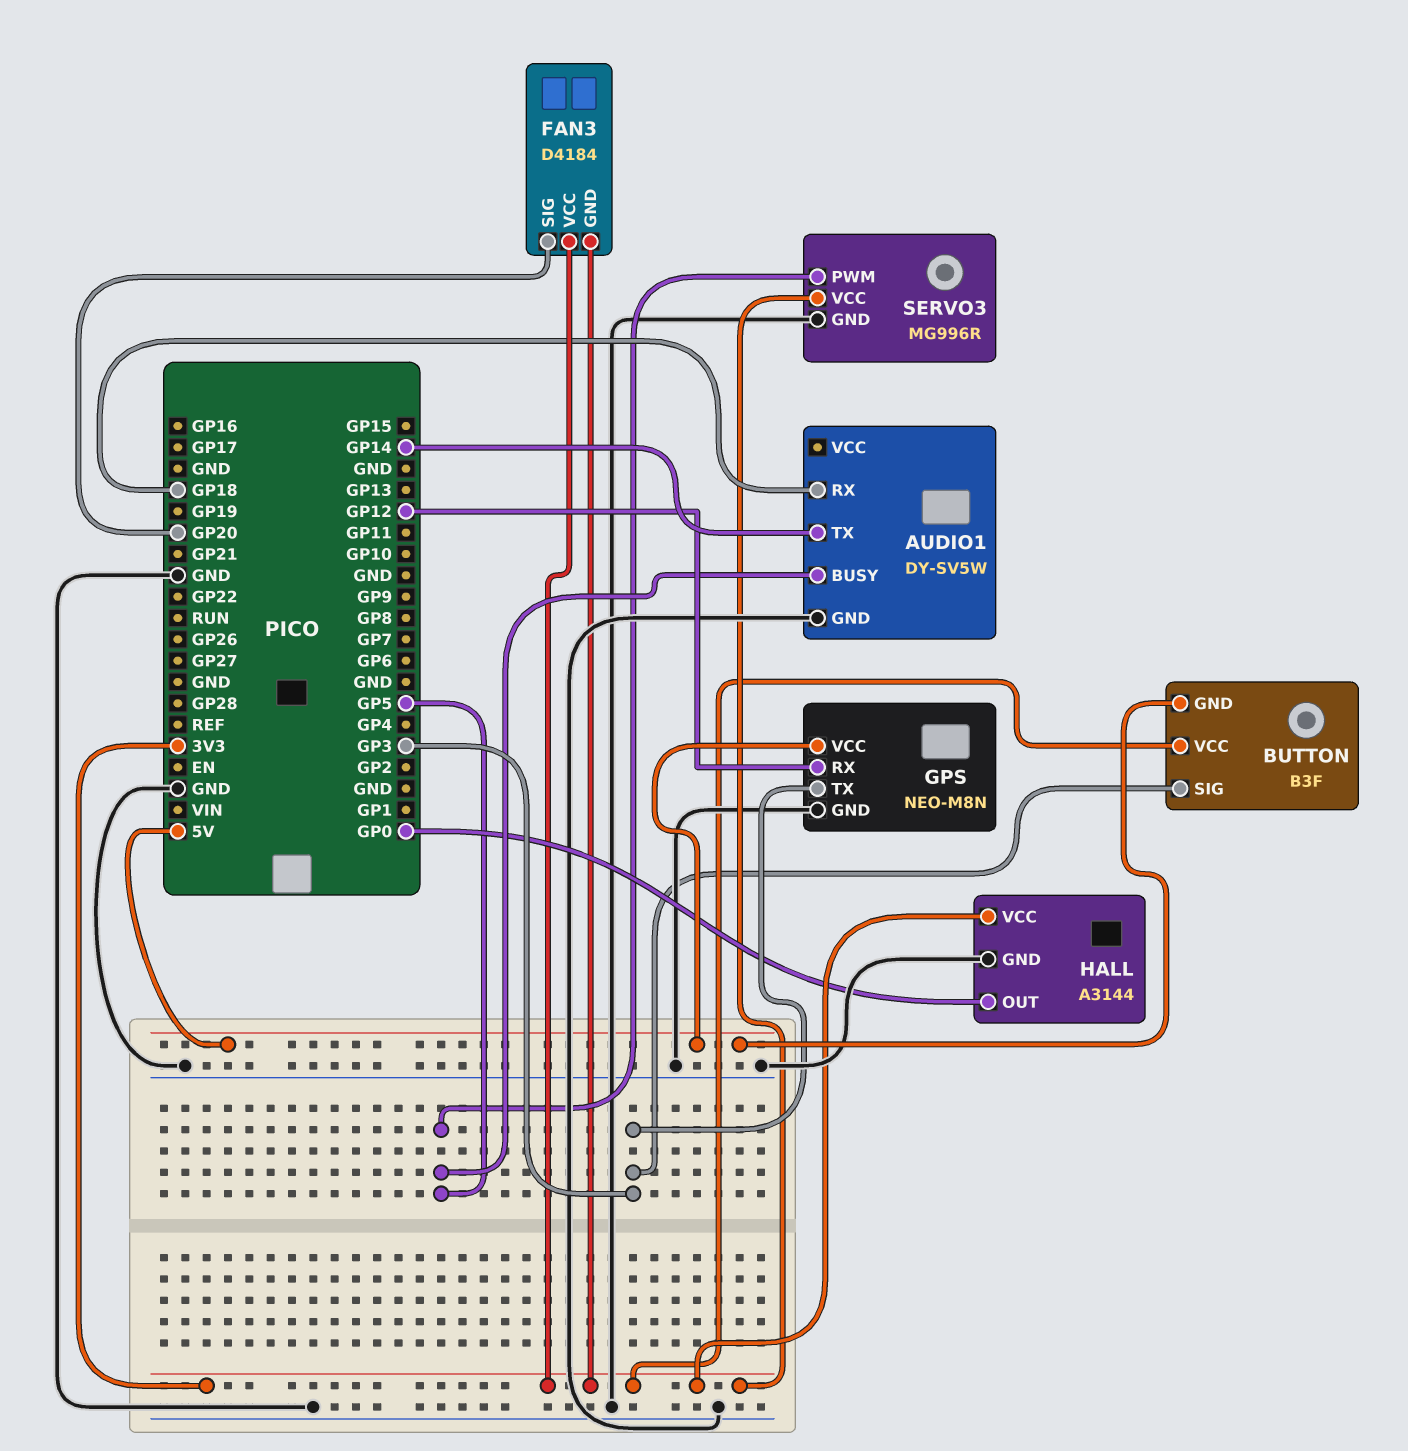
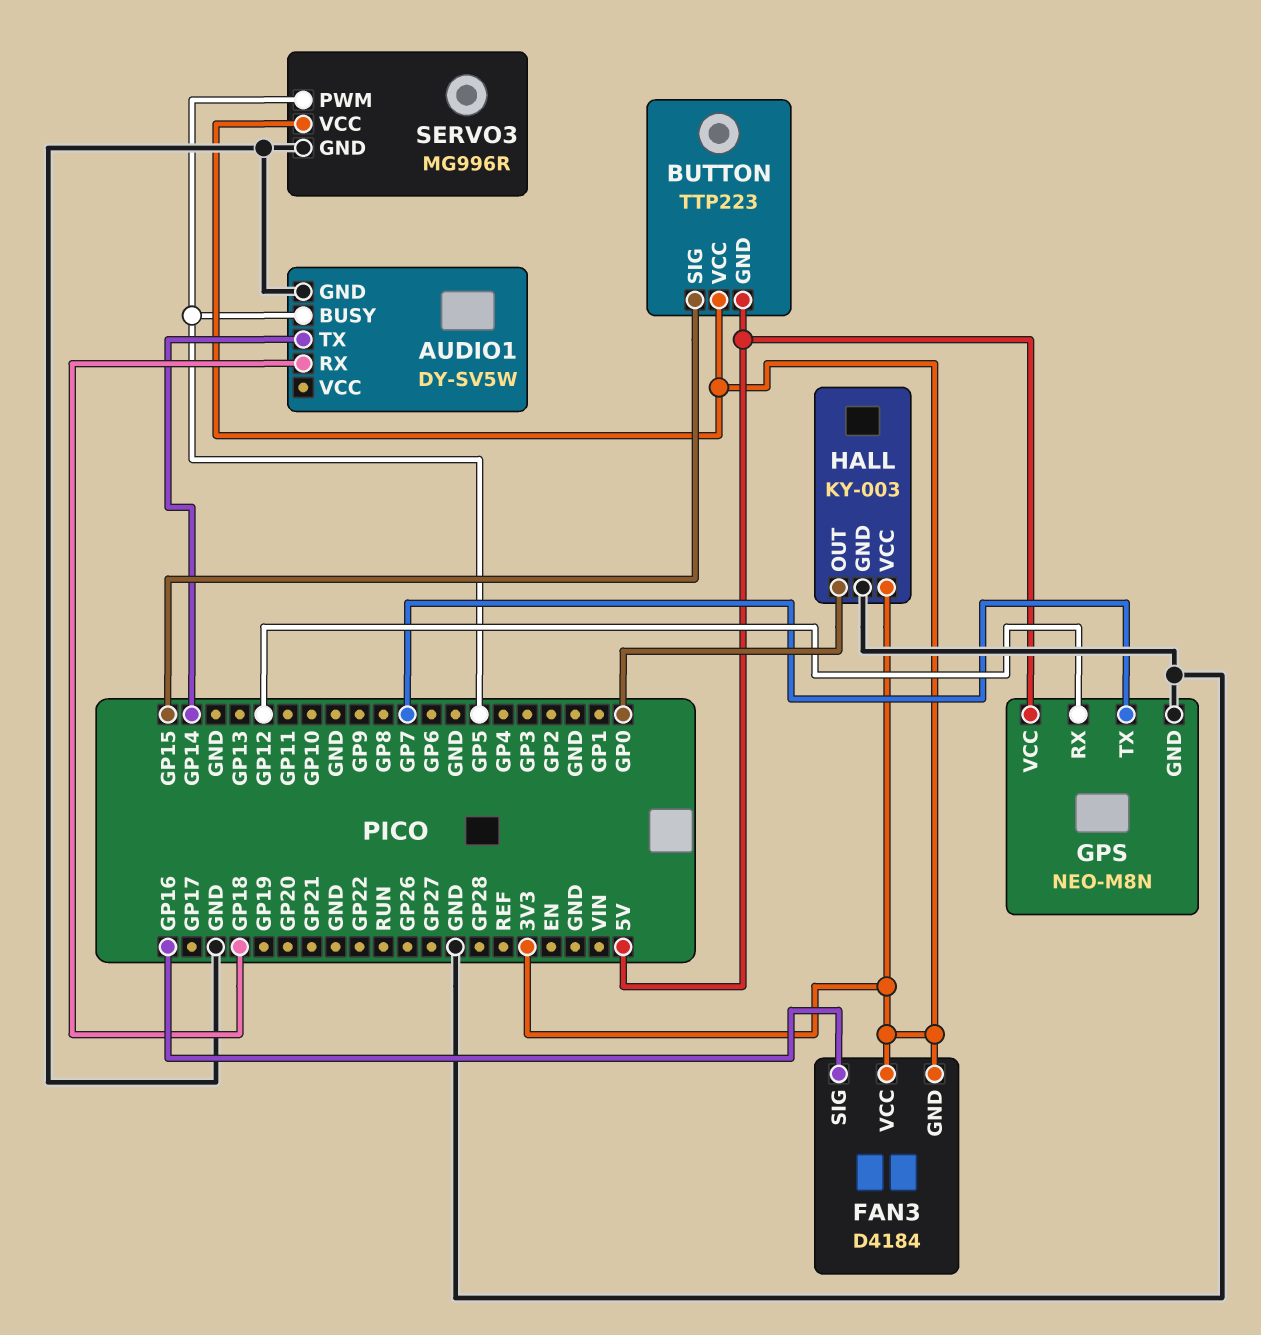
BUTTON: B3F -> TTP223
BUTTON pin SIG: GP3 -> GP15
FAN3 pin SIG: GP20 -> GP16
GPS pin TX: GP3 -> GP7
HALL: A3144 -> KY-003

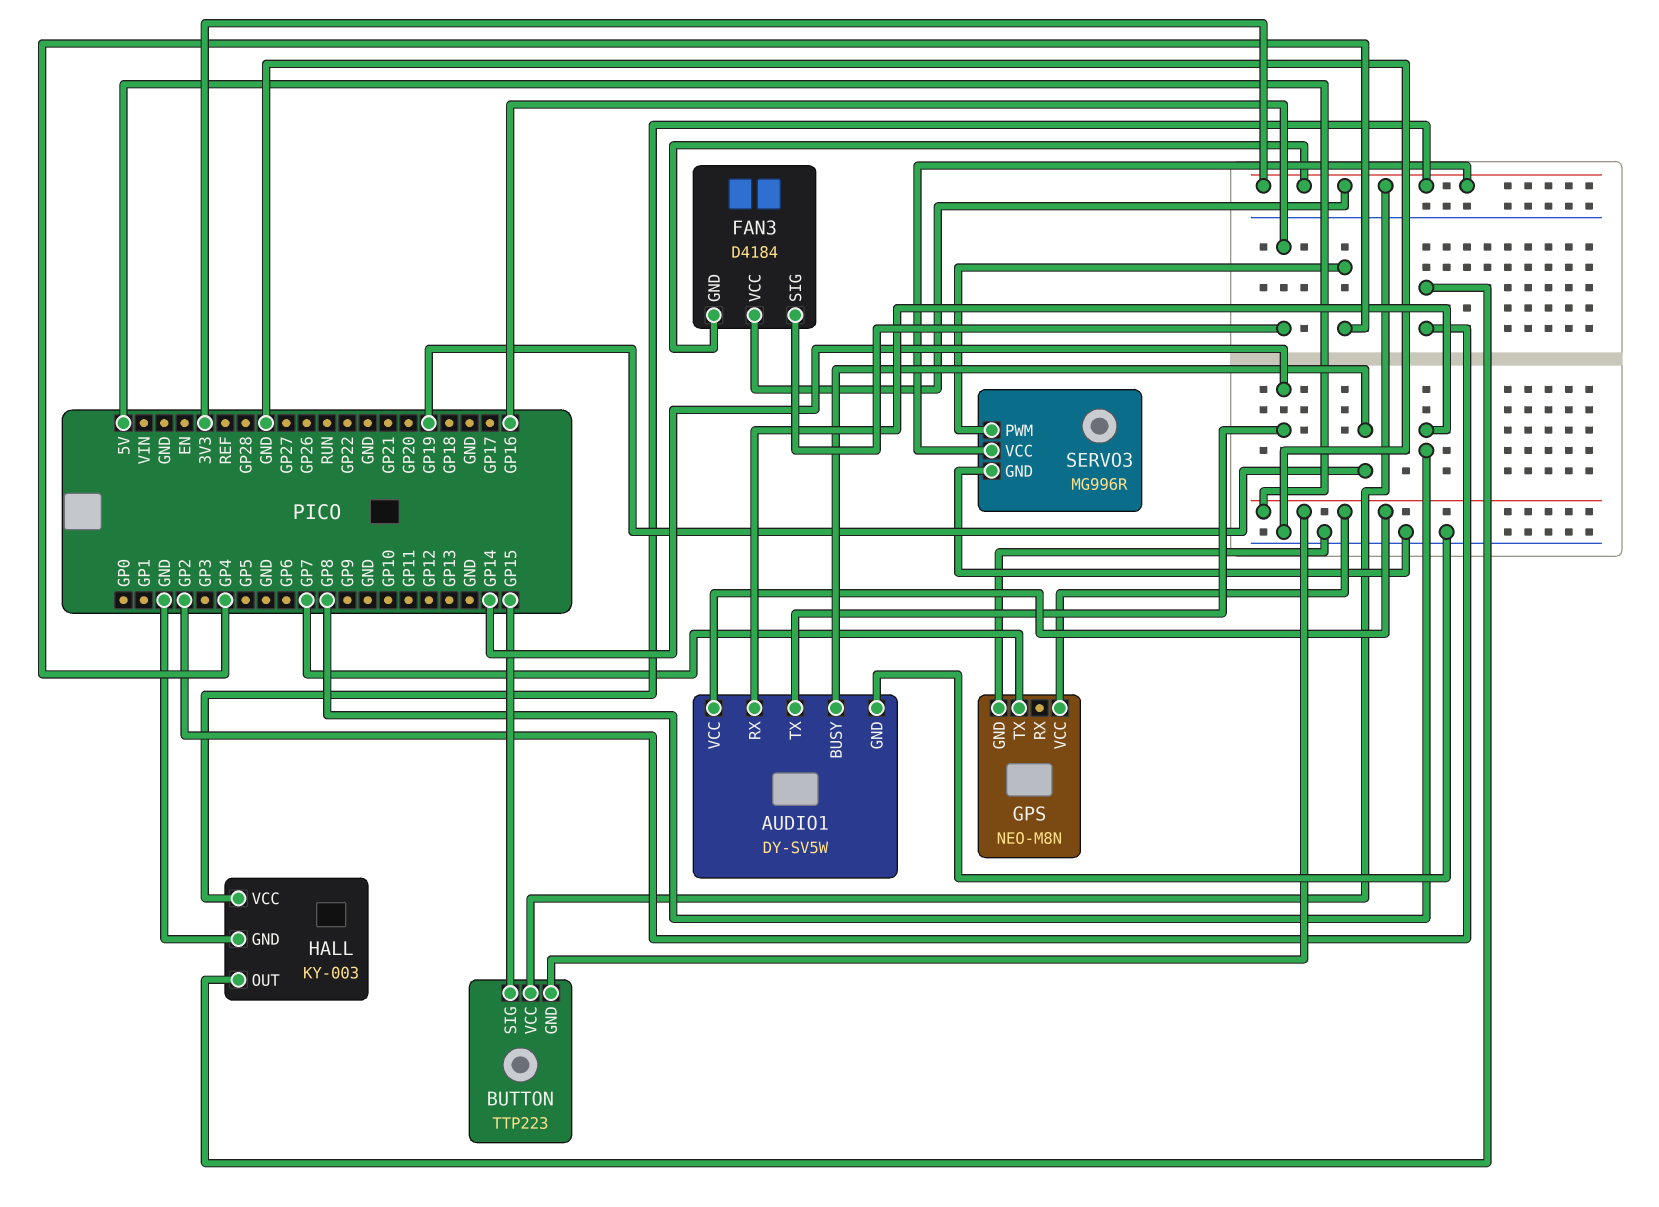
AUDIO1 pin BUSY: GP5 -> GP19
AUDIO1 pin RX: GP18 -> GP8
AUDIO1 pin VCC: none -> 5V
GPS pin RX: GP12 -> none
HALL pin OUT: GP0 -> GP2
SERVO3 pin PWM: GP5 -> GP4

